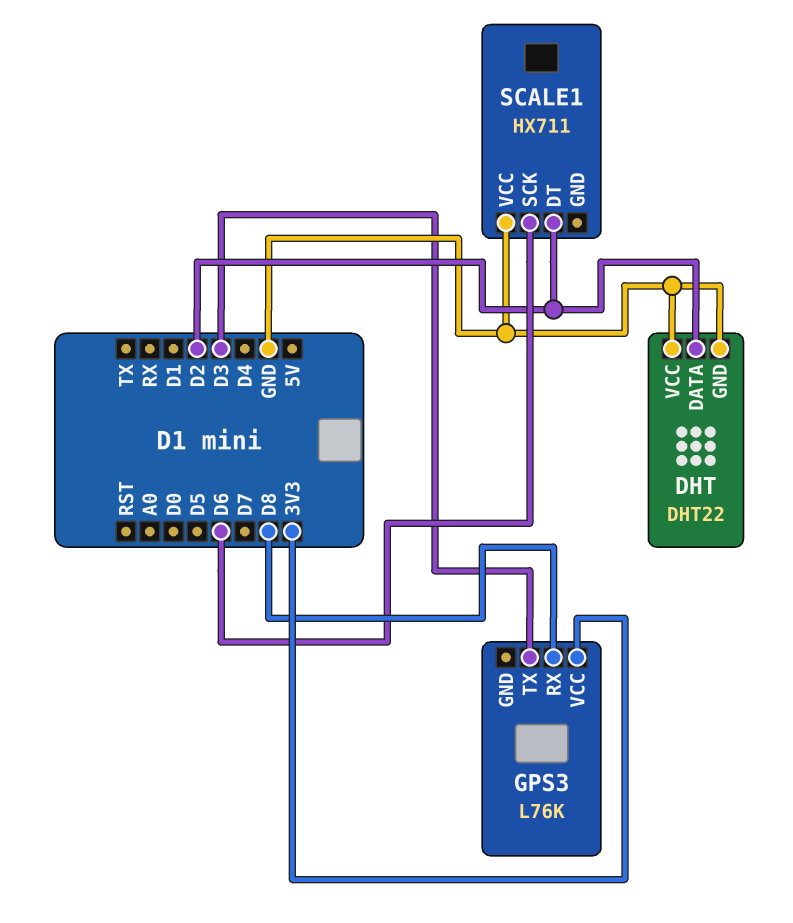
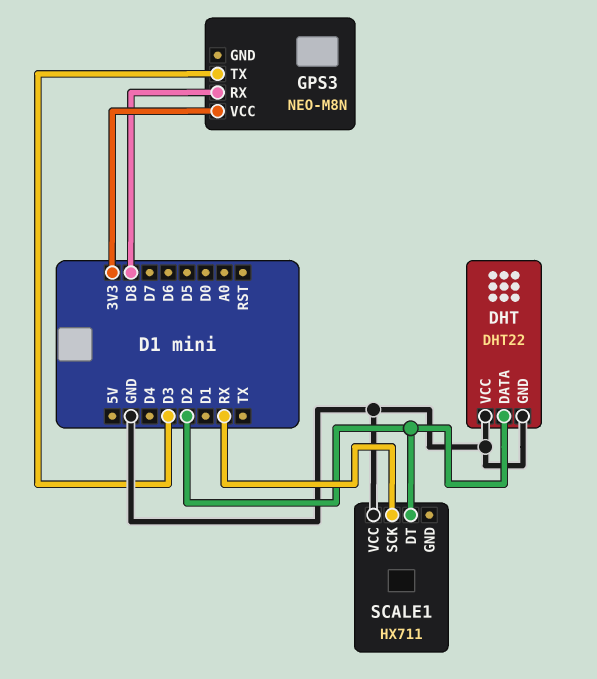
GPS3: L76K -> NEO-M8N
SCALE1 pin SCK: D6 -> RX

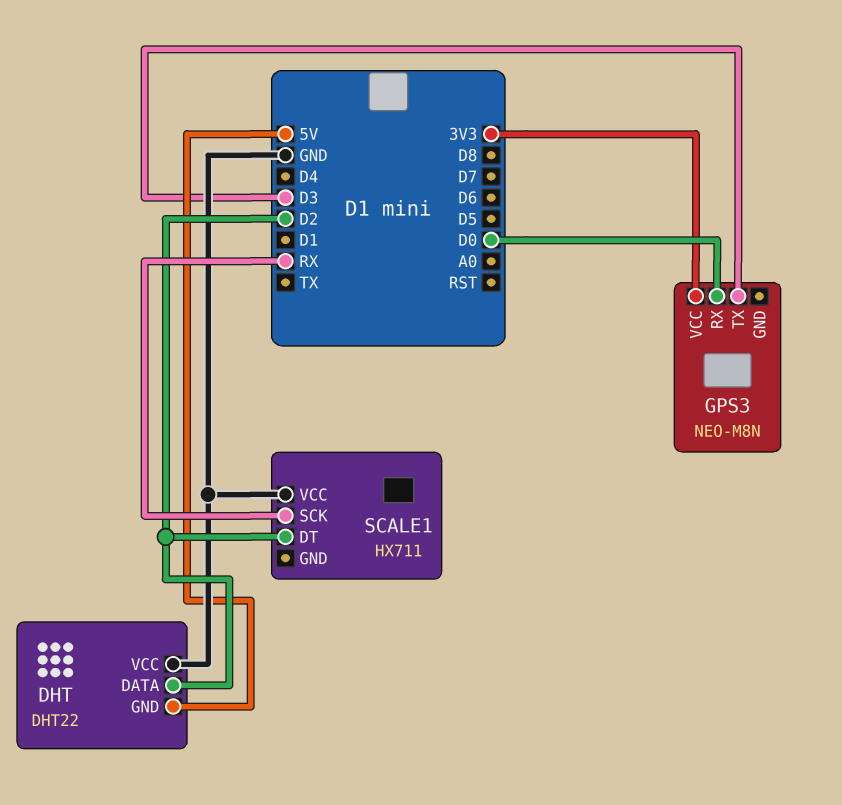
DHT pin GND: GND -> 5V
GPS3 pin RX: D8 -> D0

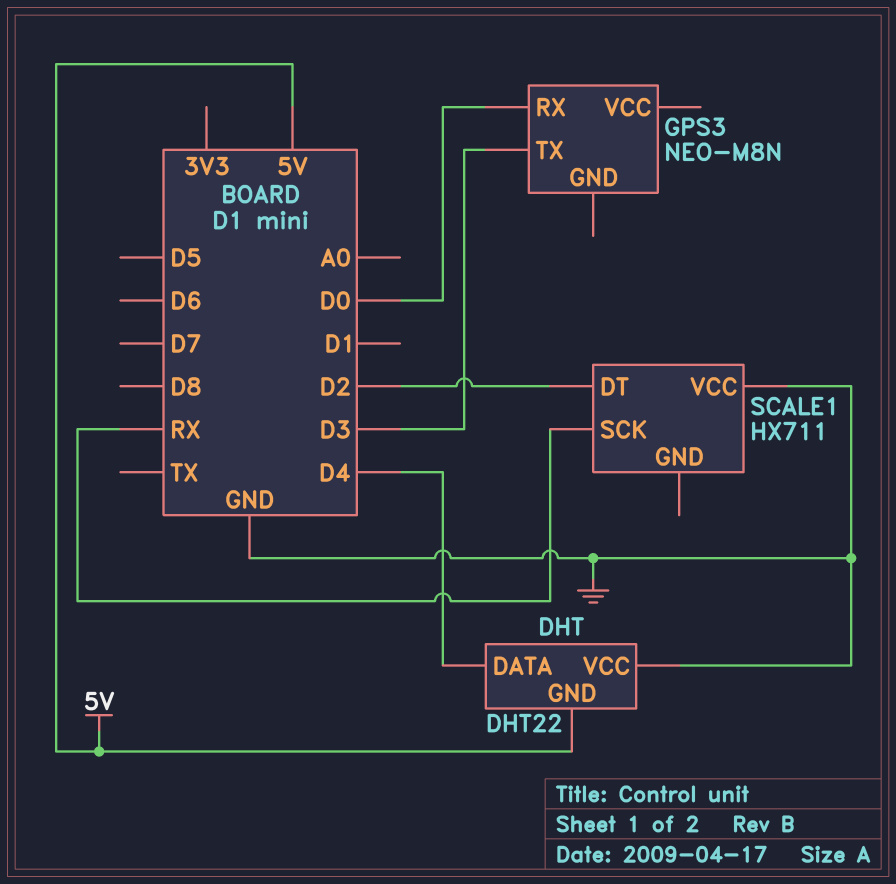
DHT pin DATA: D2 -> D4
GPS3 pin VCC: 3V3 -> none

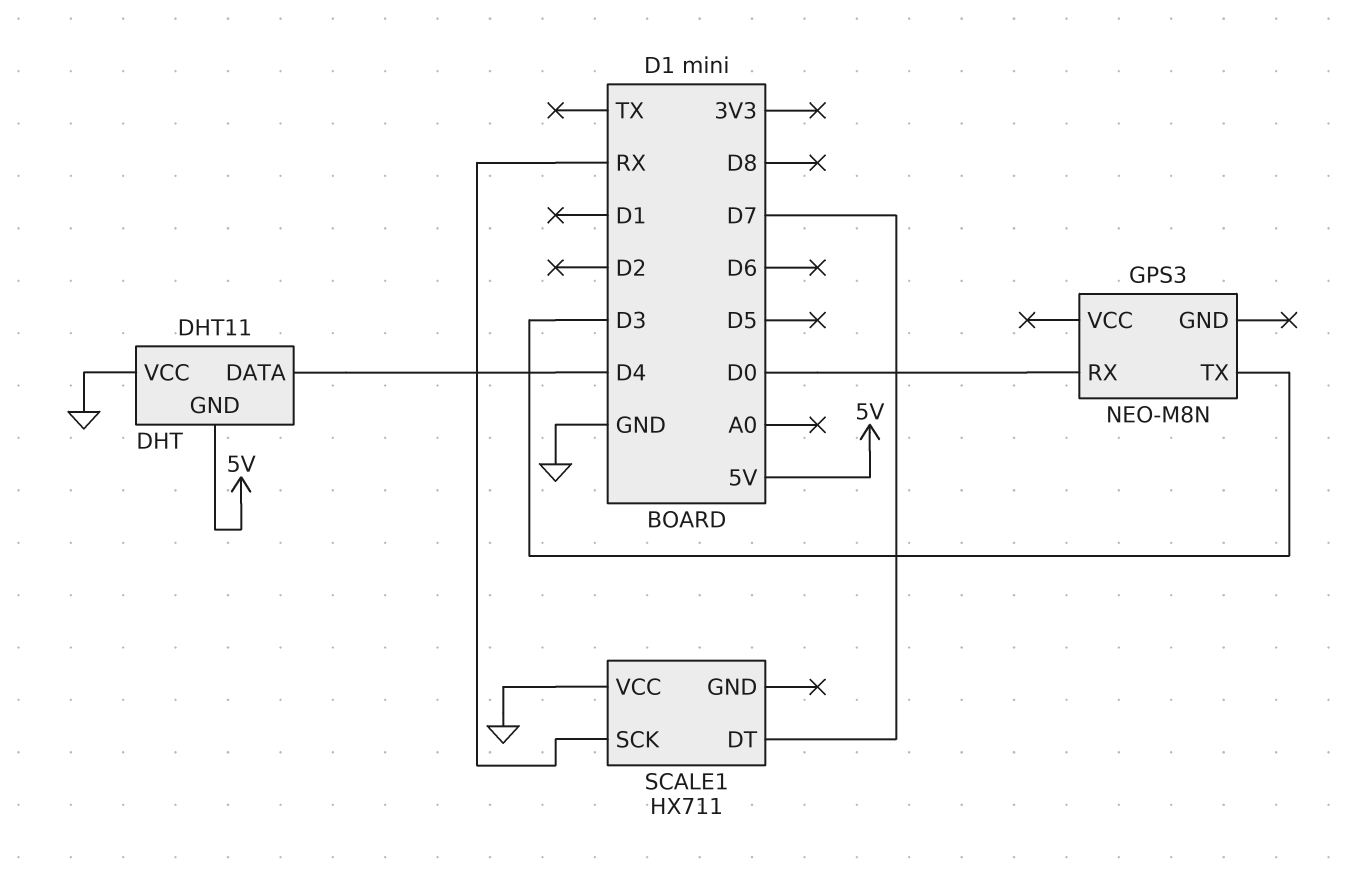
DHT: DHT22 -> DHT11
SCALE1 pin DT: D2 -> D7

